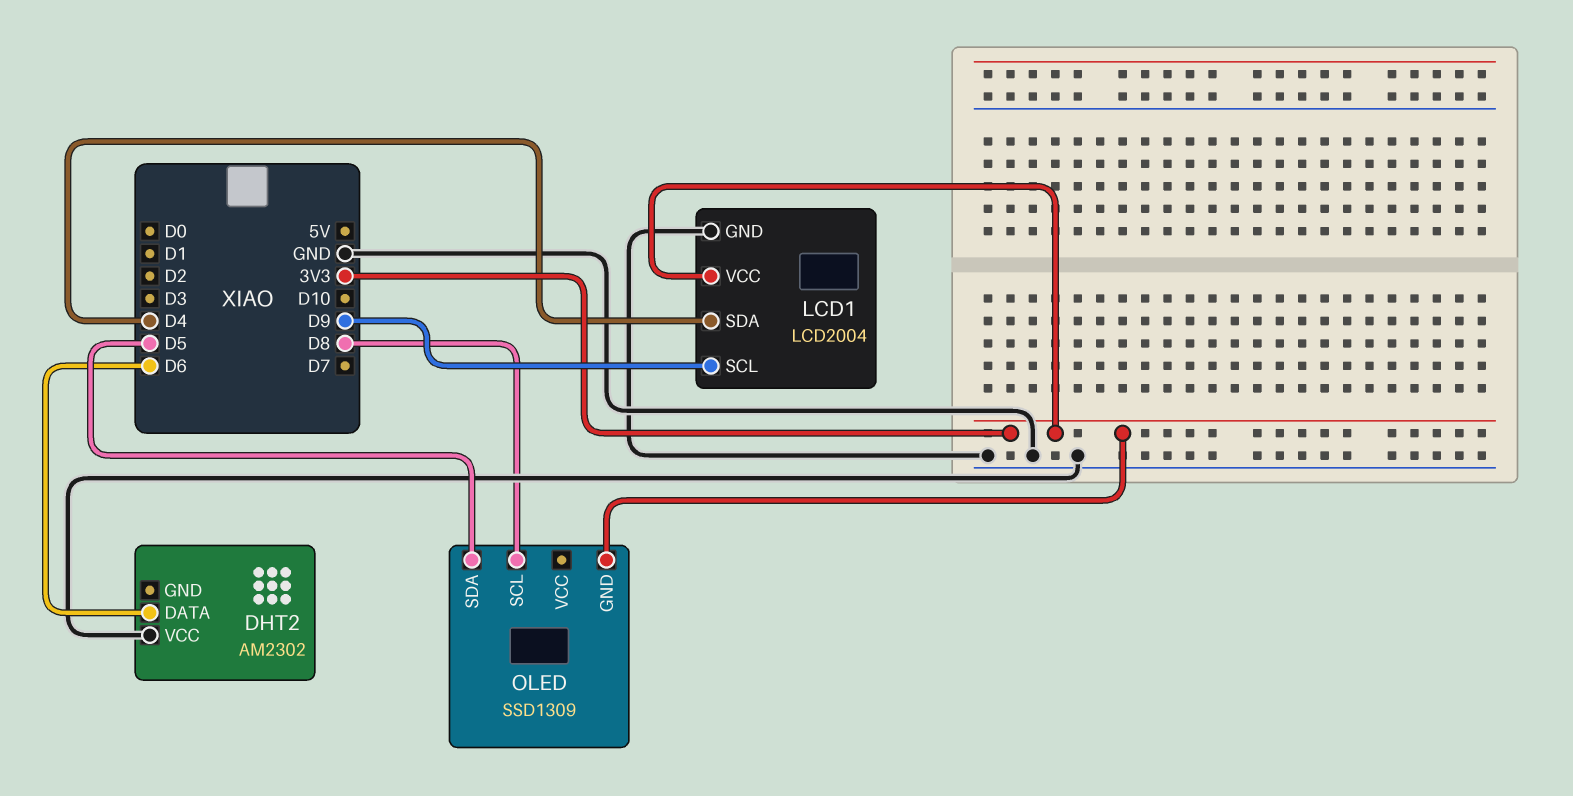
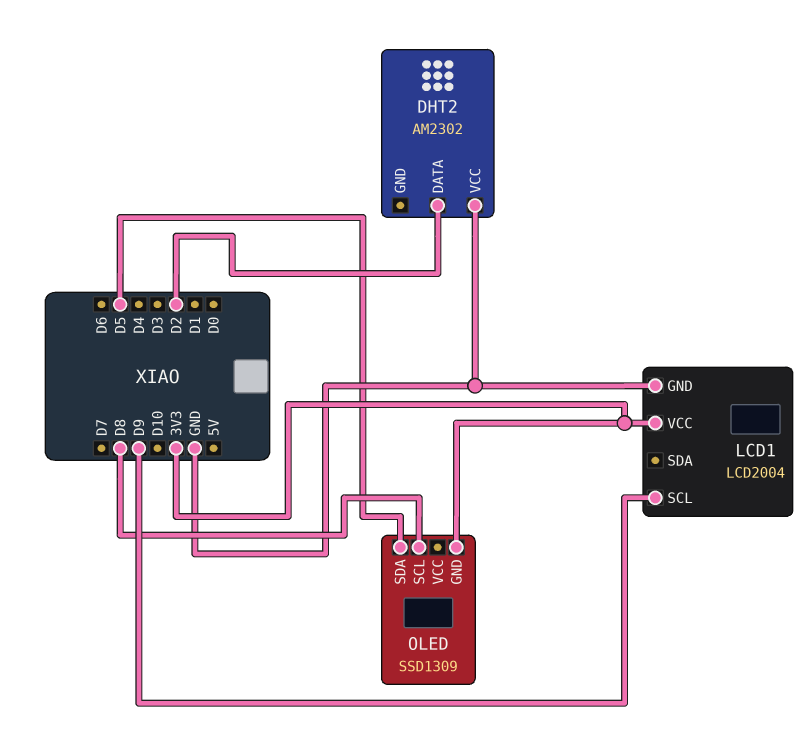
DHT2 pin DATA: D6 -> D2
LCD1 pin SDA: D4 -> none

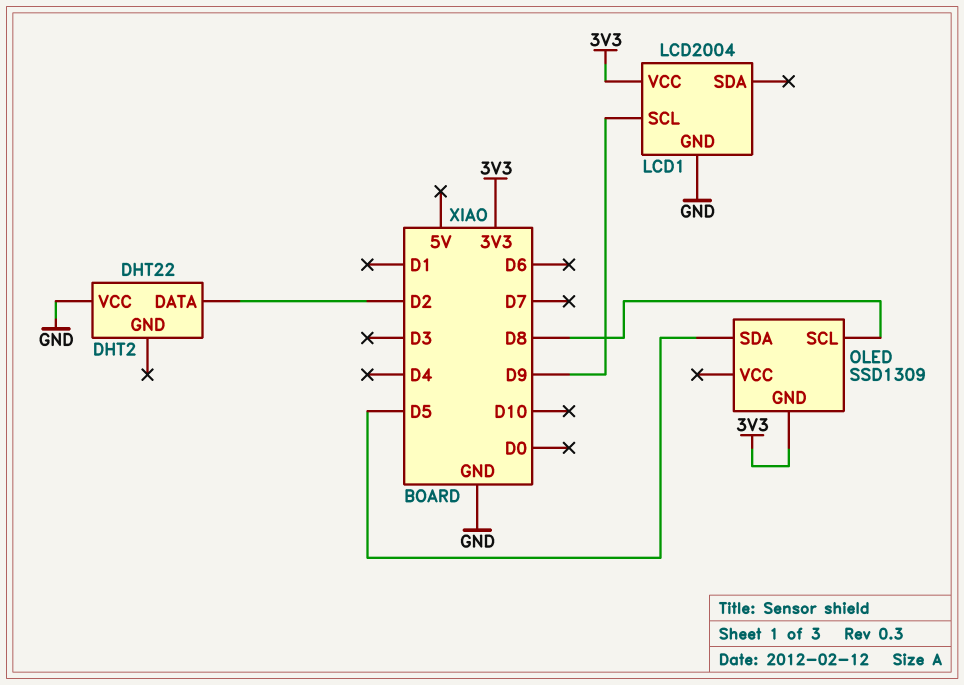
DHT2: AM2302 -> DHT22

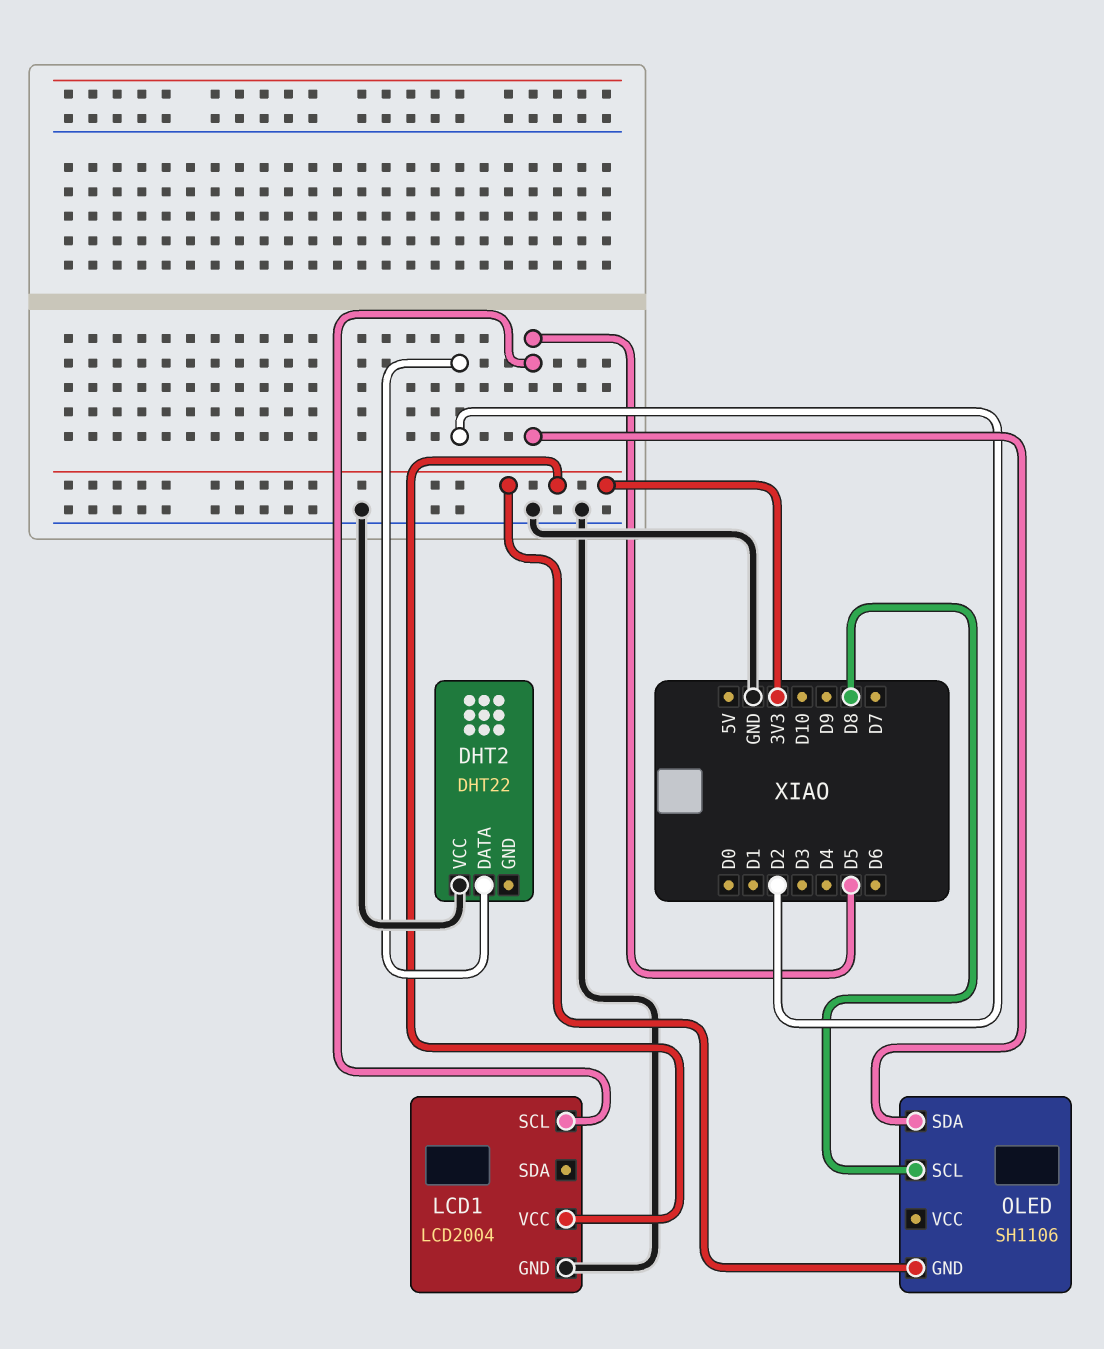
LCD1 pin SCL: D9 -> D5
OLED: SSD1309 -> SH1106

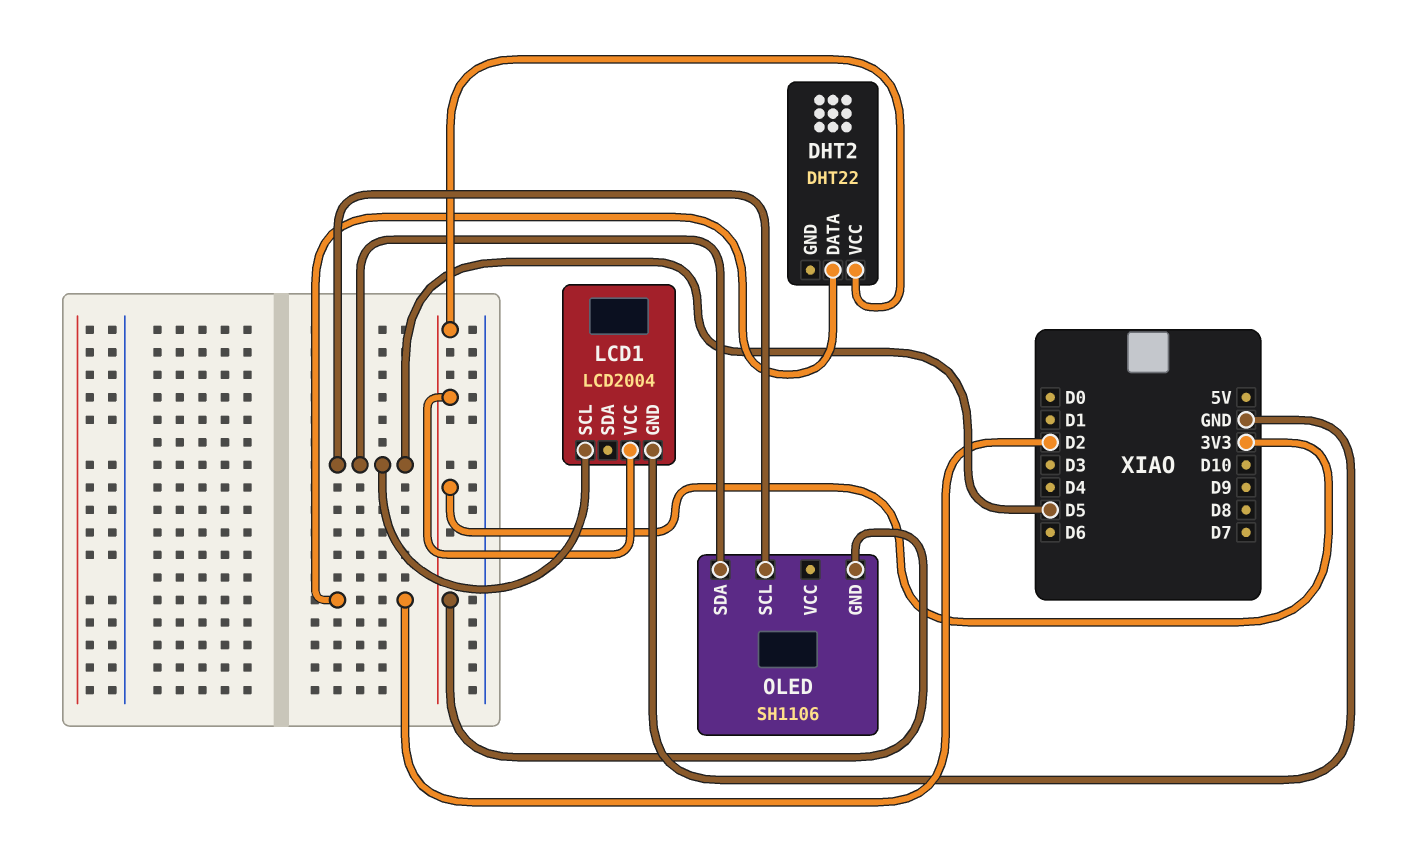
DHT2 pin VCC: GND -> 3V3
OLED pin SCL: D8 -> D5

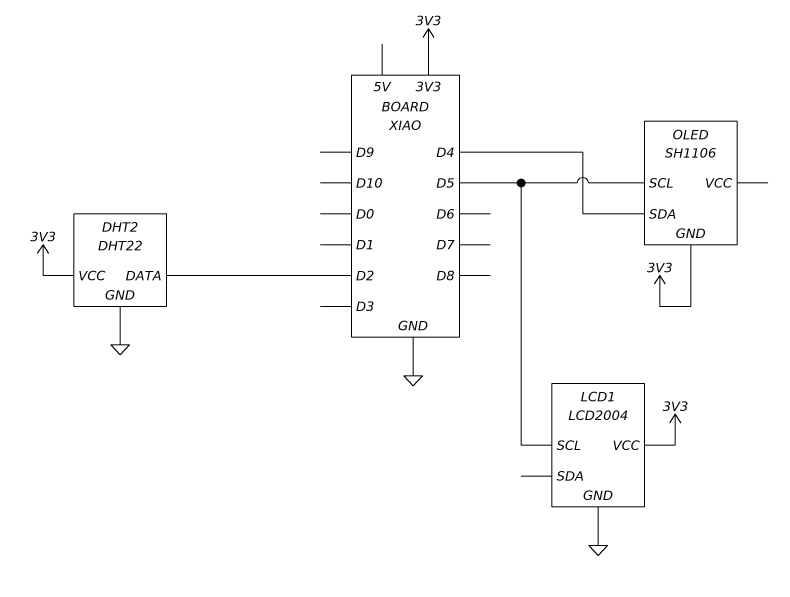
DHT2 pin GND: none -> GND
OLED pin SDA: D5 -> D4

